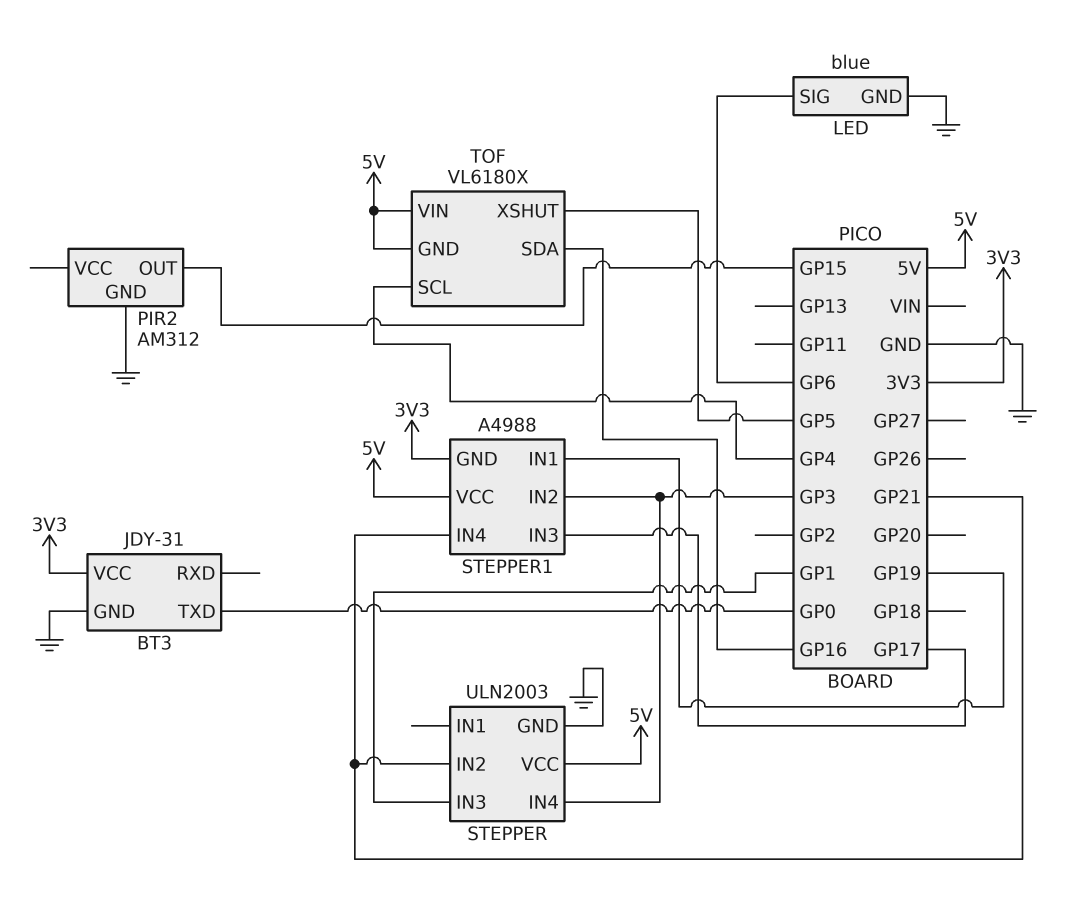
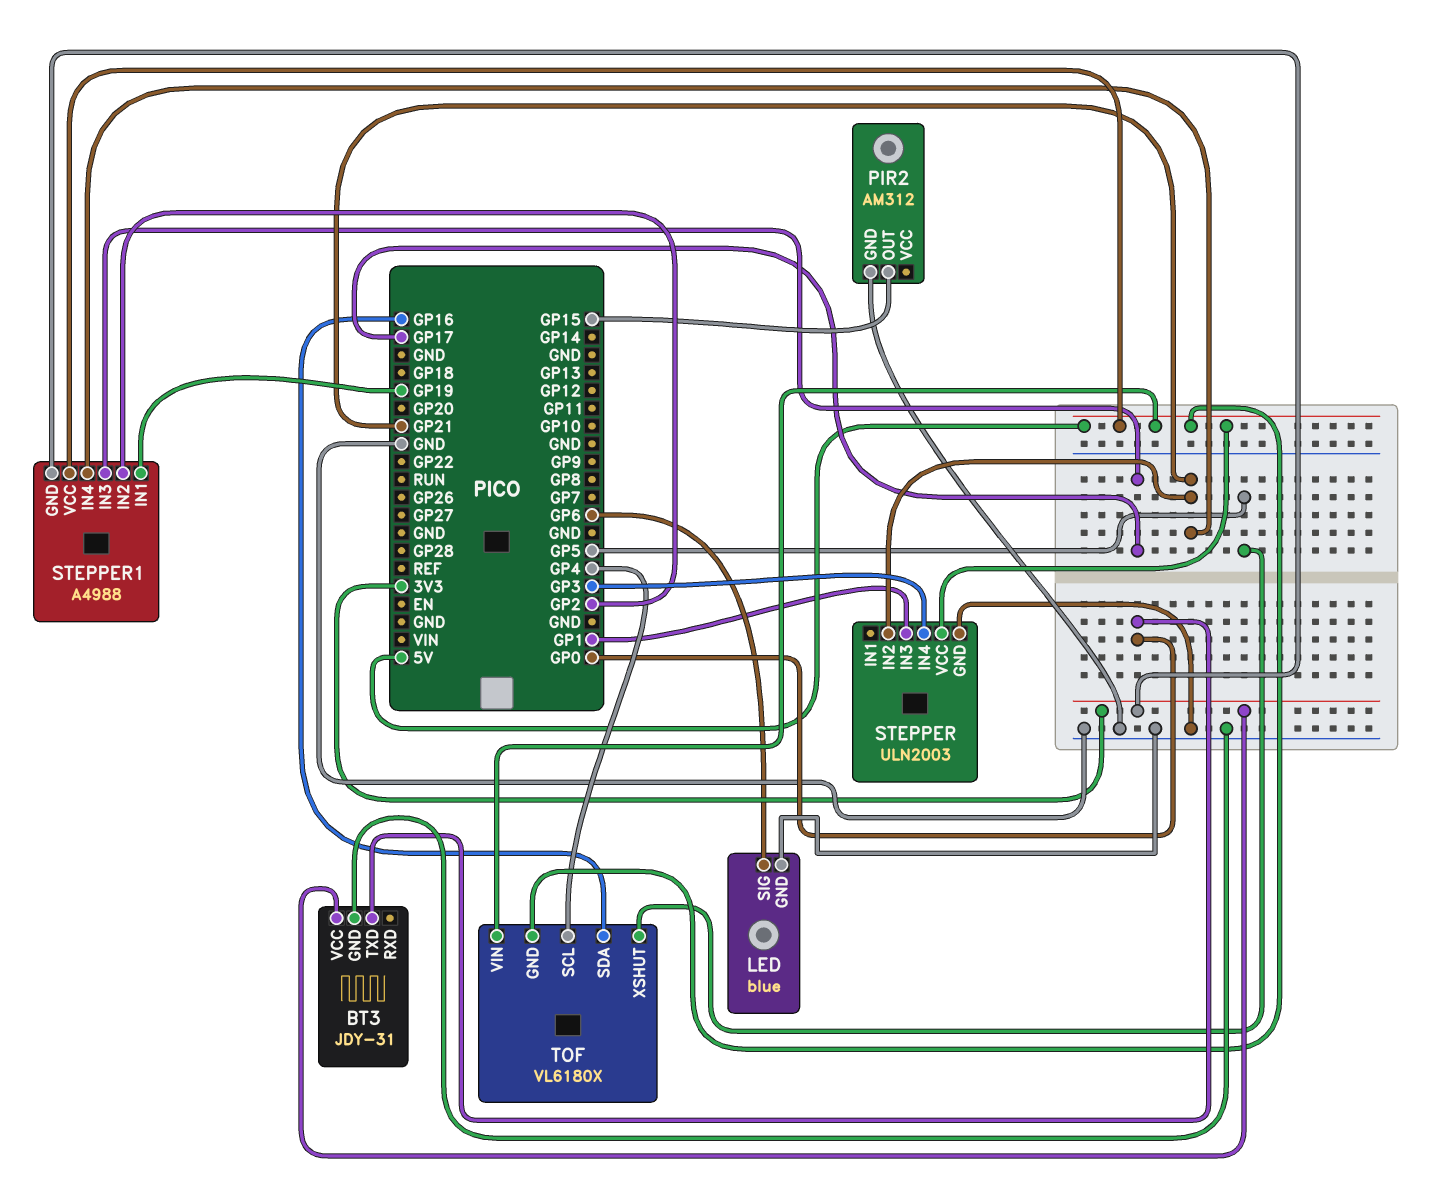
STEPPER1 pin IN2: GP3 -> GP2

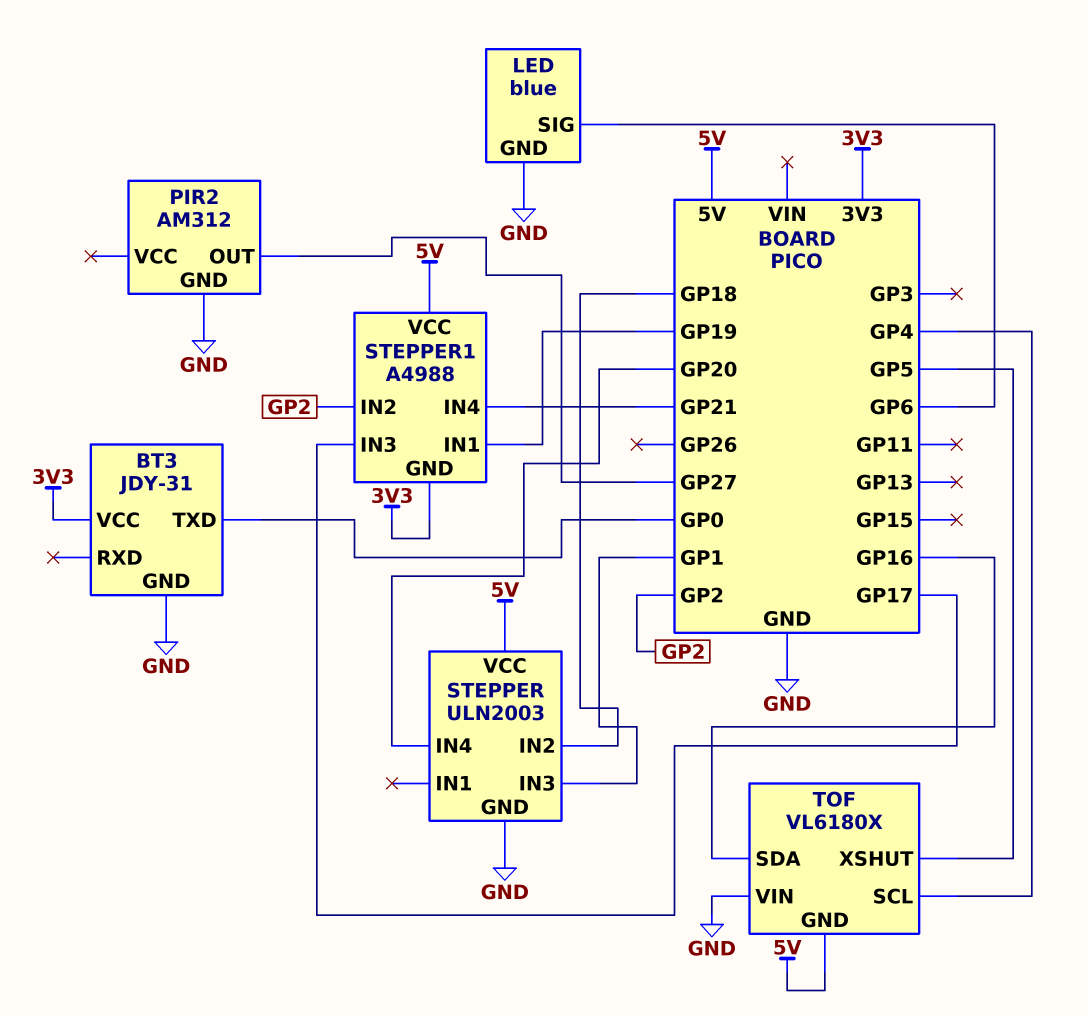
PIR2 pin OUT: GP15 -> GP27
STEPPER pin IN2: GP21 -> GP18
STEPPER pin IN4: GP3 -> GP20
TOF pin VIN: 5V -> GND

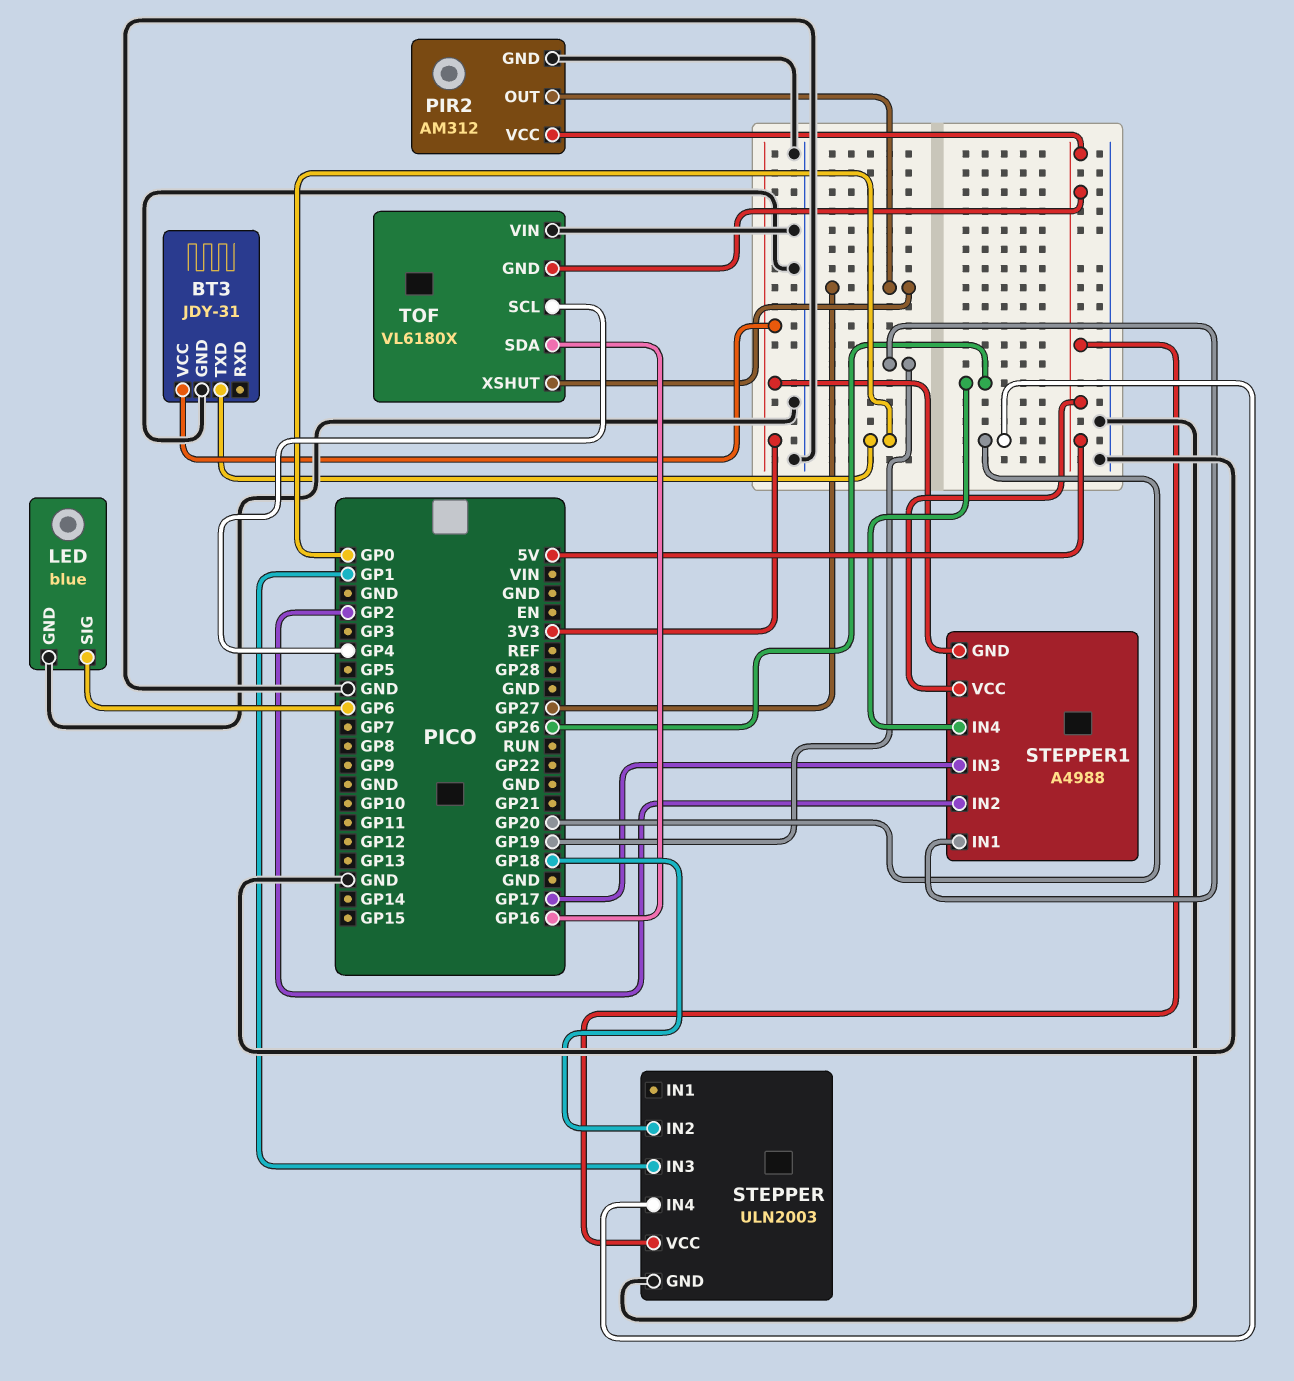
PIR2 pin VCC: none -> 5V
STEPPER1 pin IN4: GP21 -> GP26
TOF pin XSHUT: GP5 -> GP27

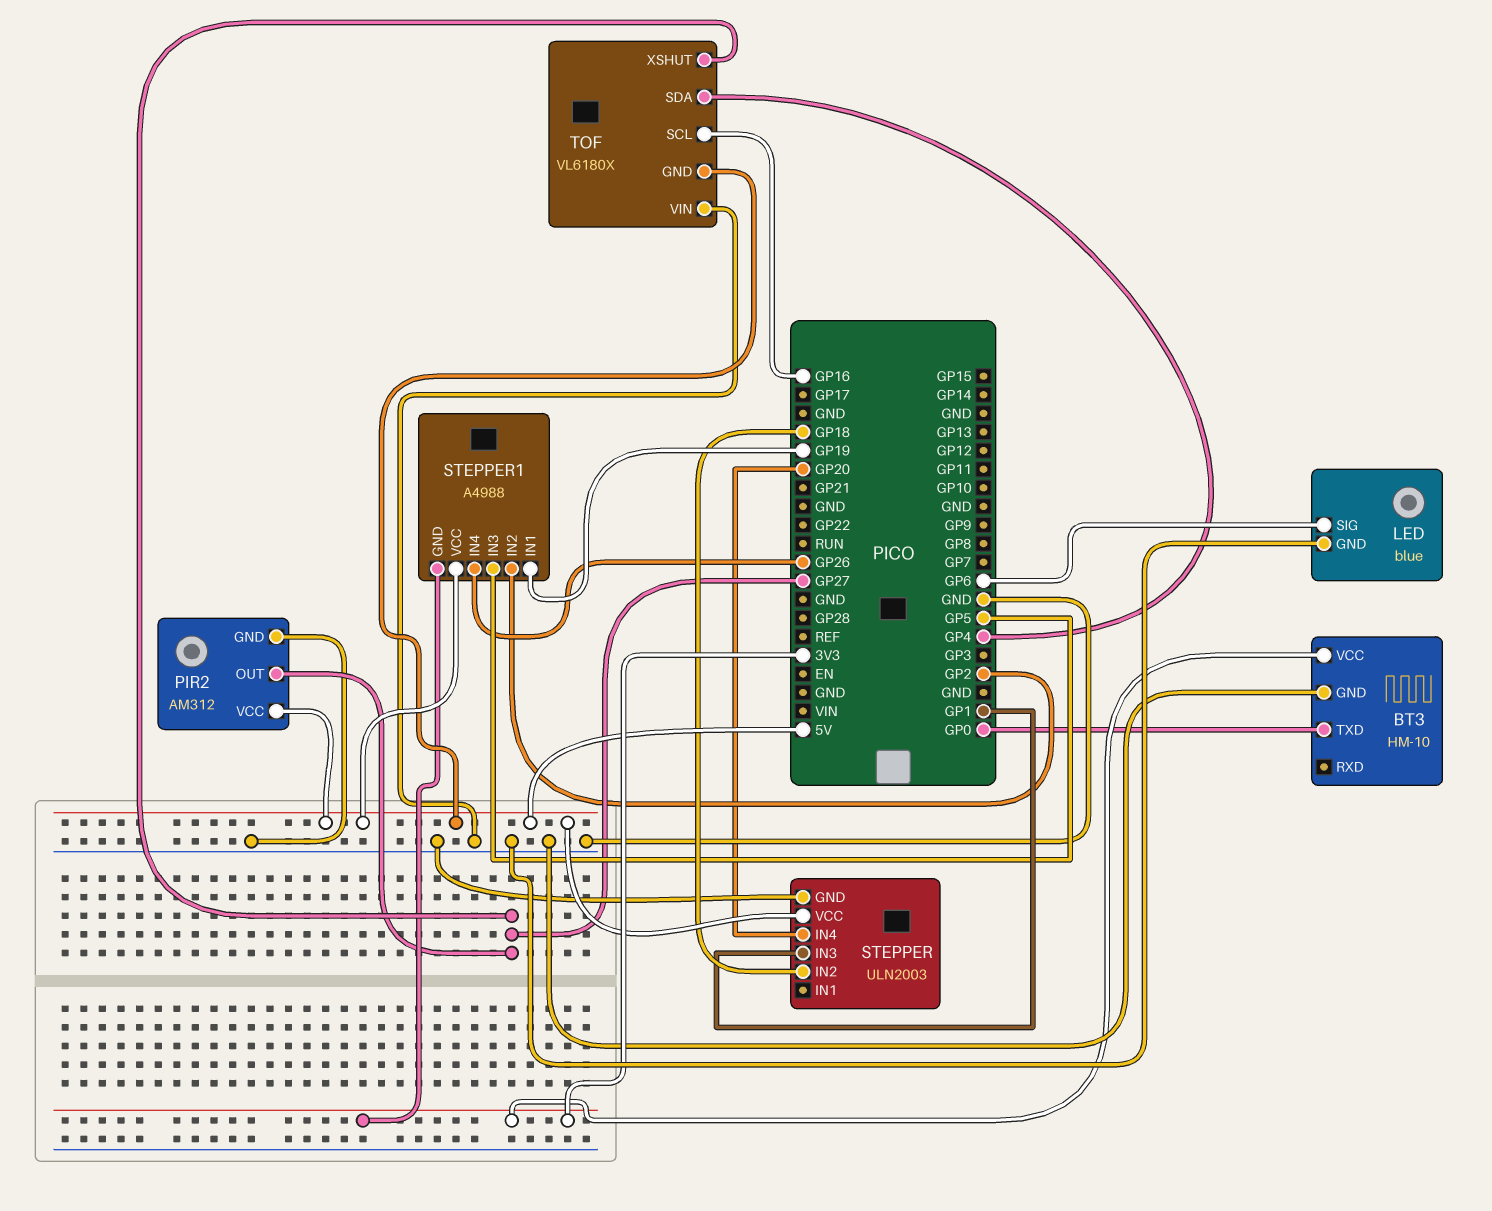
BT3: JDY-31 -> HM-10
STEPPER1 pin IN3: GP17 -> GP5
TOF pin SCL: GP4 -> GP16
TOF pin SDA: GP16 -> GP4

